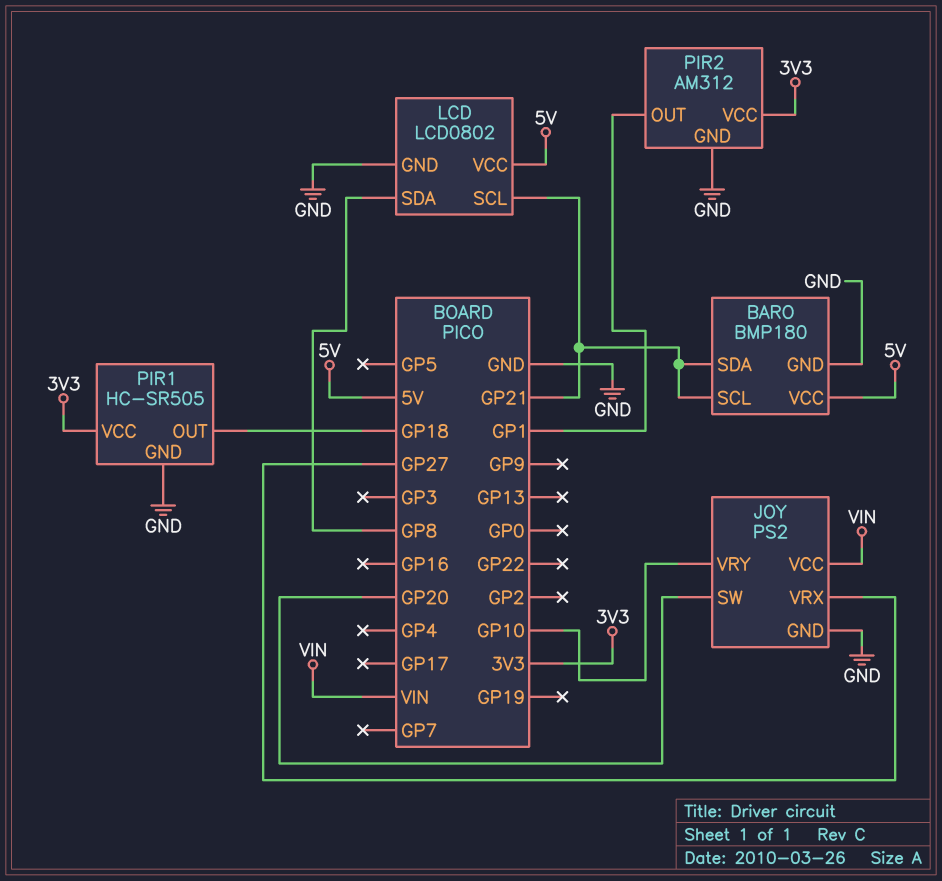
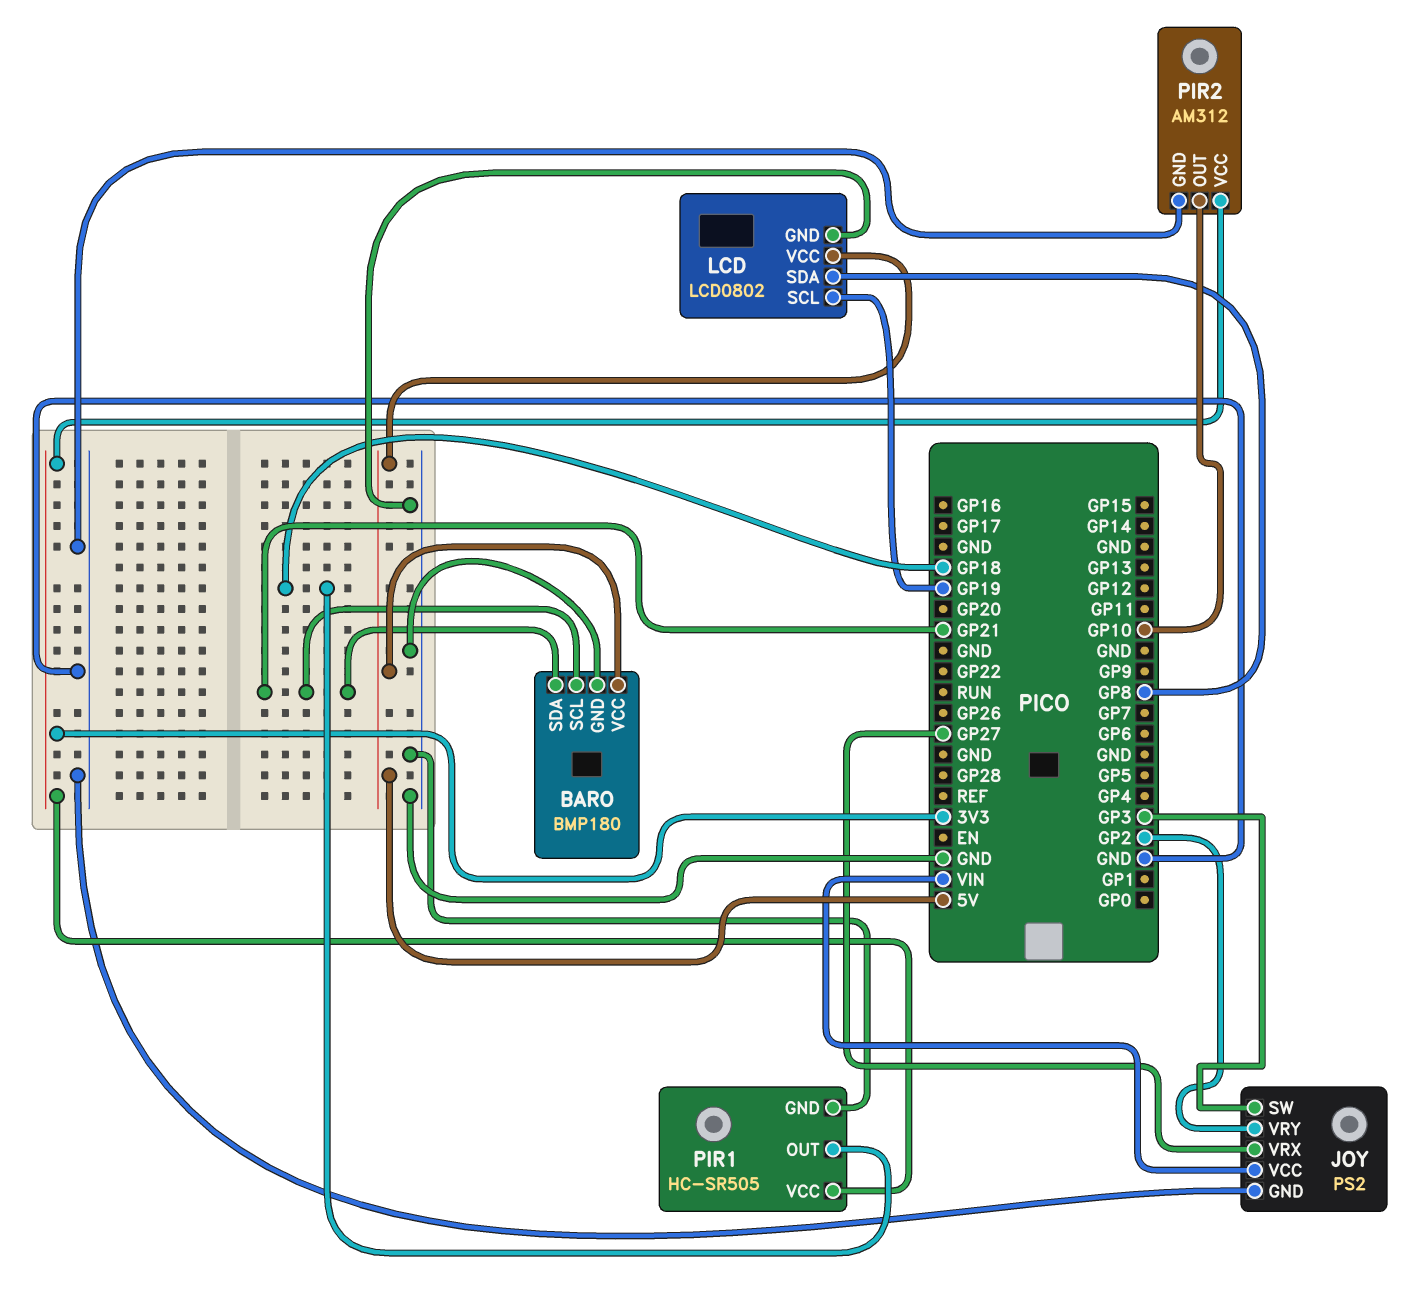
JOY pin SW: GP20 -> GP3
JOY pin VRY: GP10 -> GP2
LCD pin SCL: GP21 -> GP19
PIR2 pin OUT: GP1 -> GP10

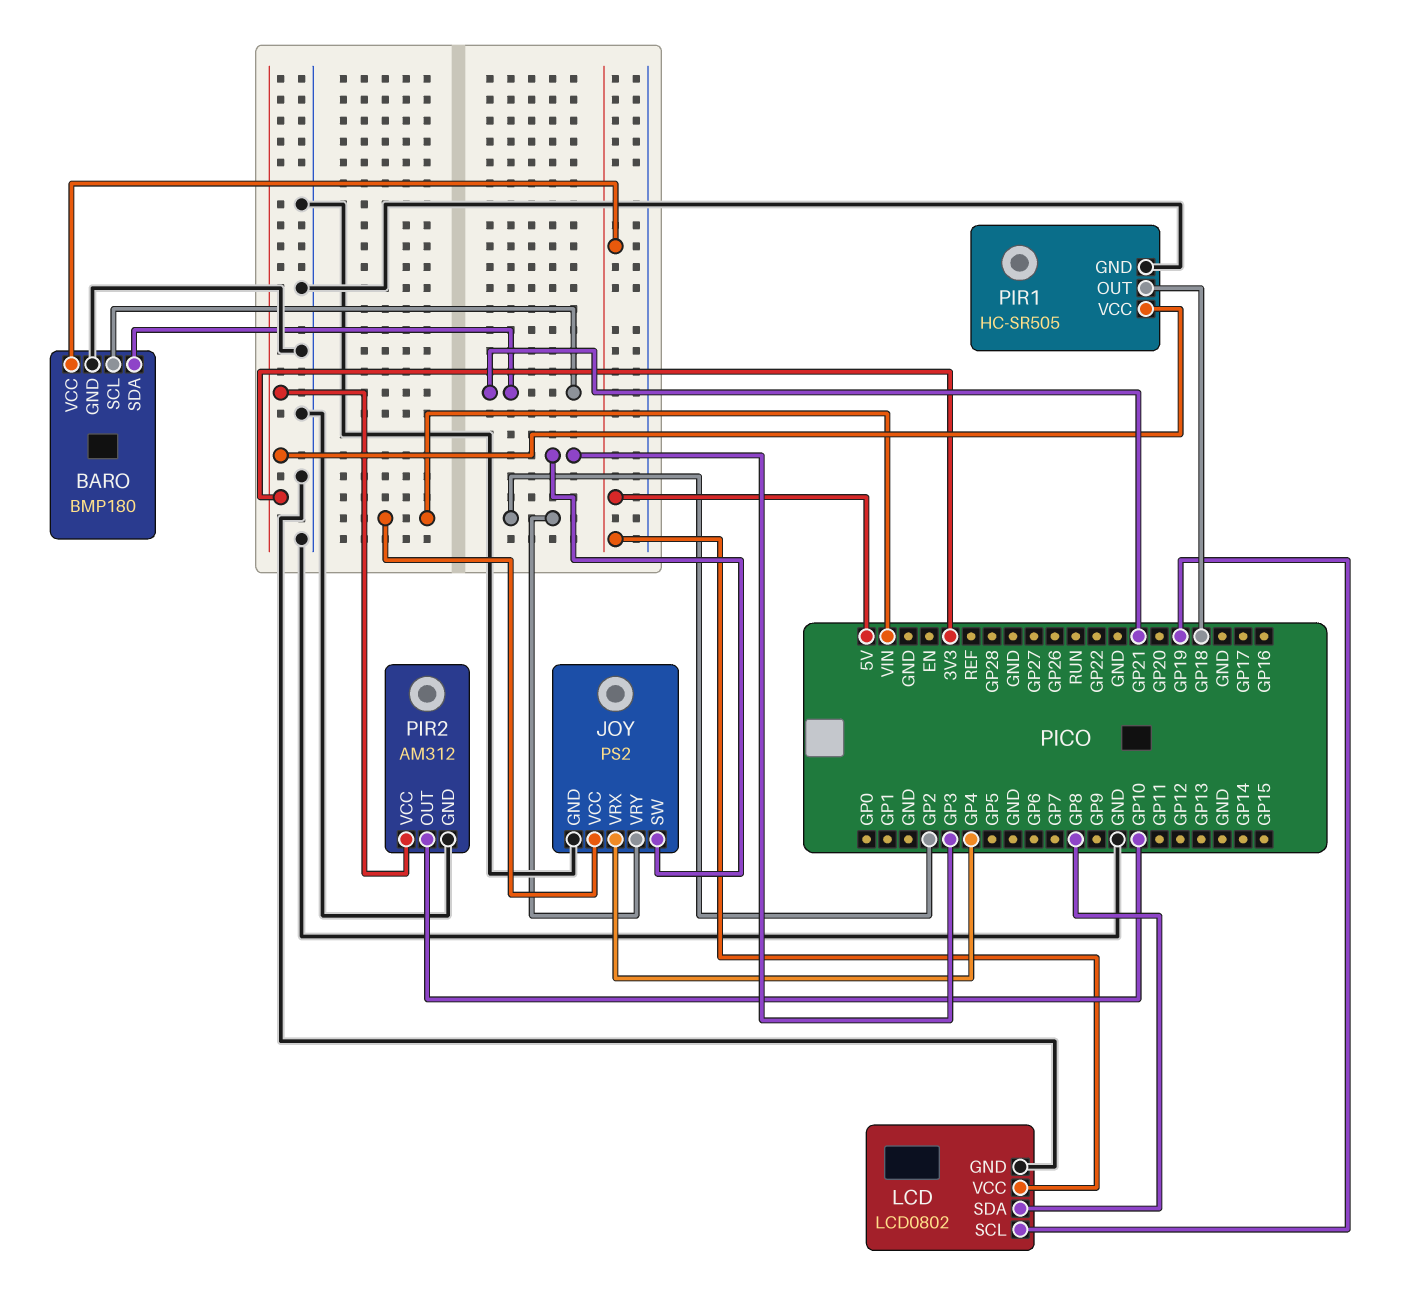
JOY pin VRX: GP27 -> GP4

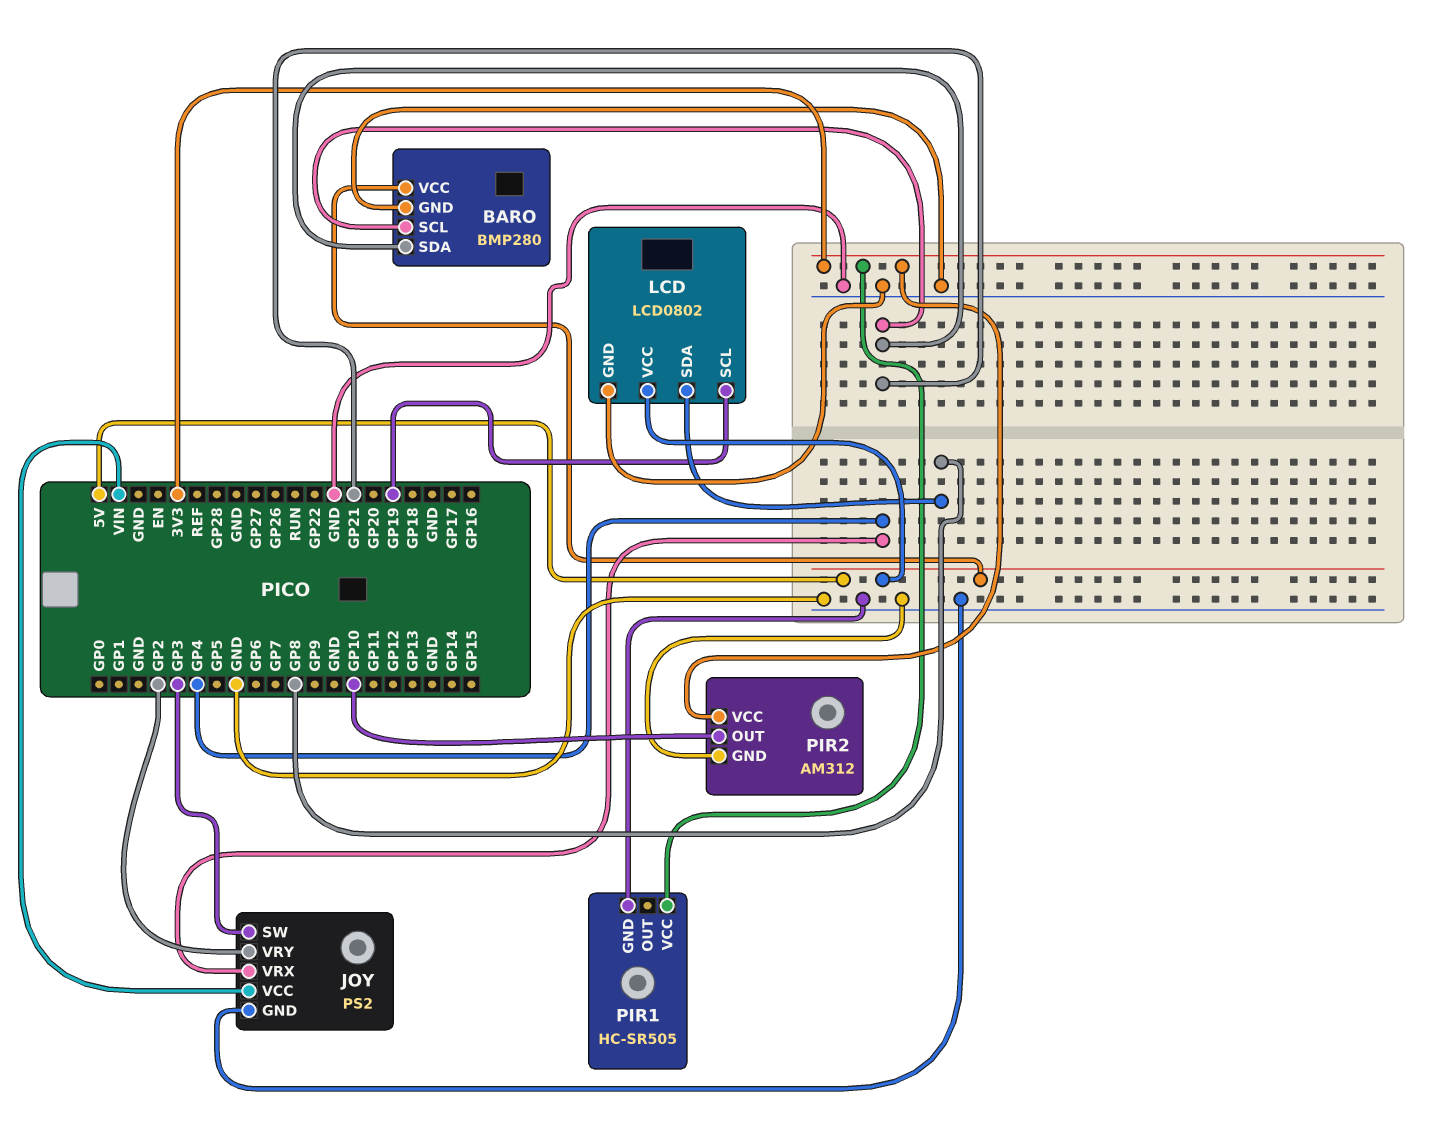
BARO: BMP180 -> BMP280
PIR1 pin OUT: GP18 -> none

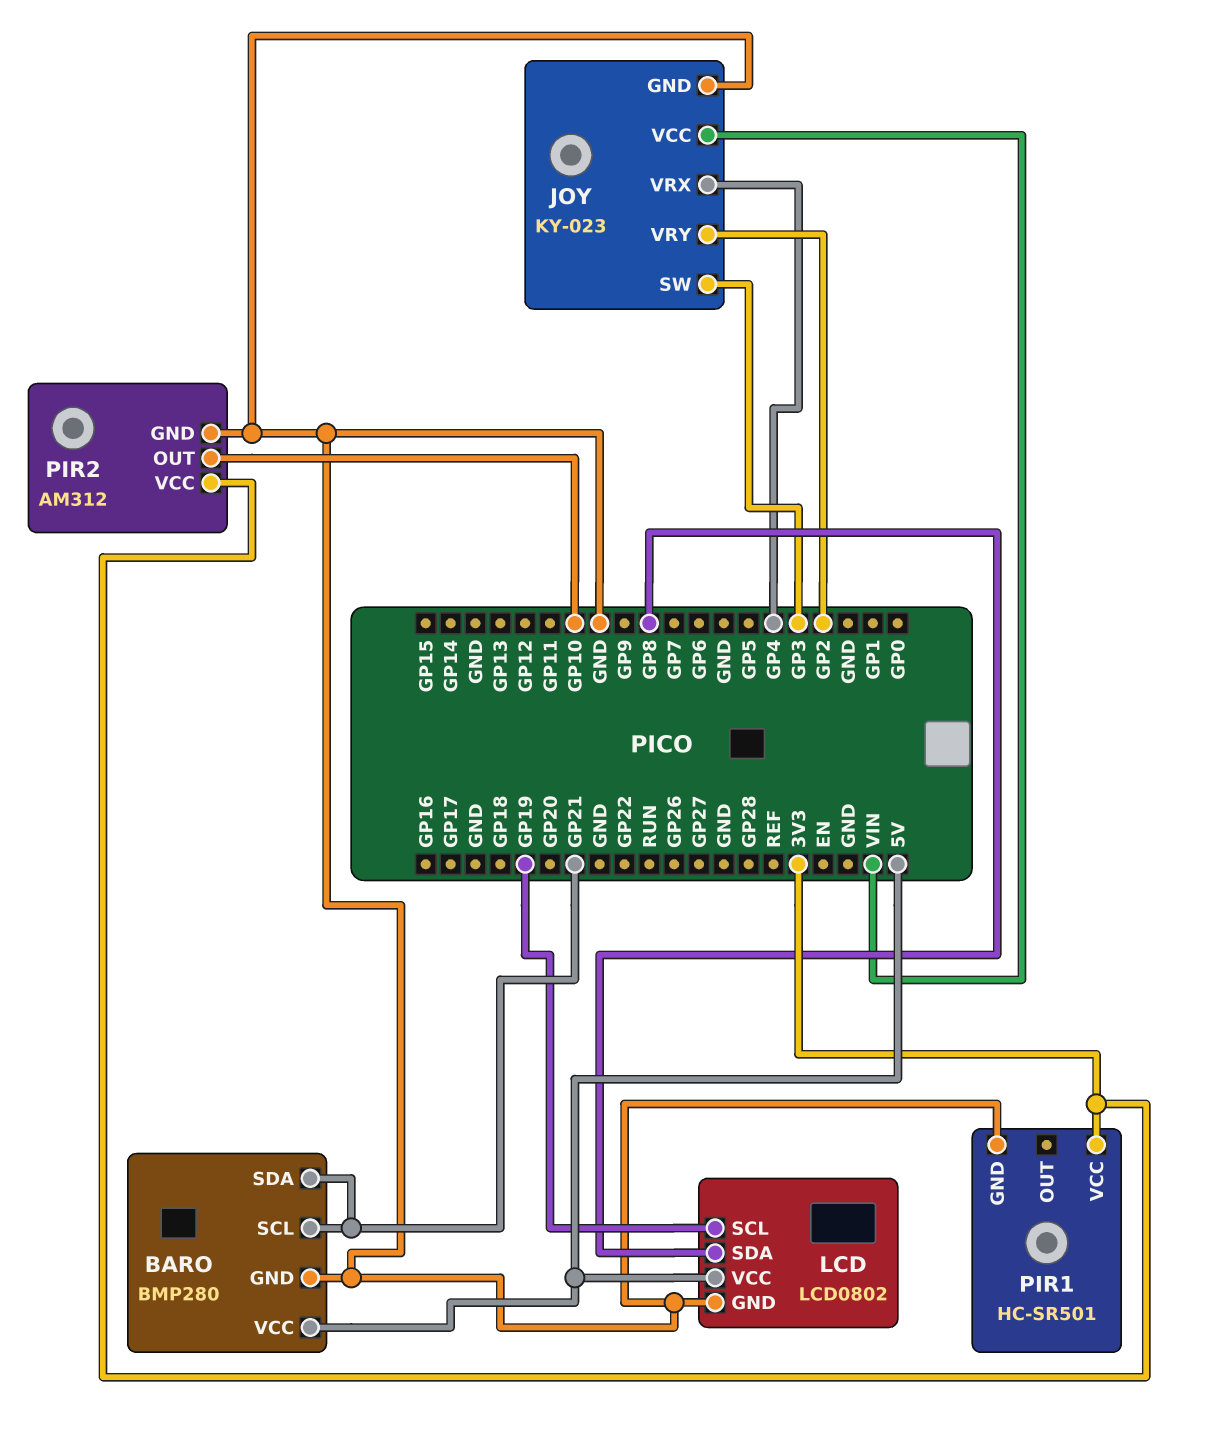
JOY: PS2 -> KY-023
PIR1: HC-SR505 -> HC-SR501

